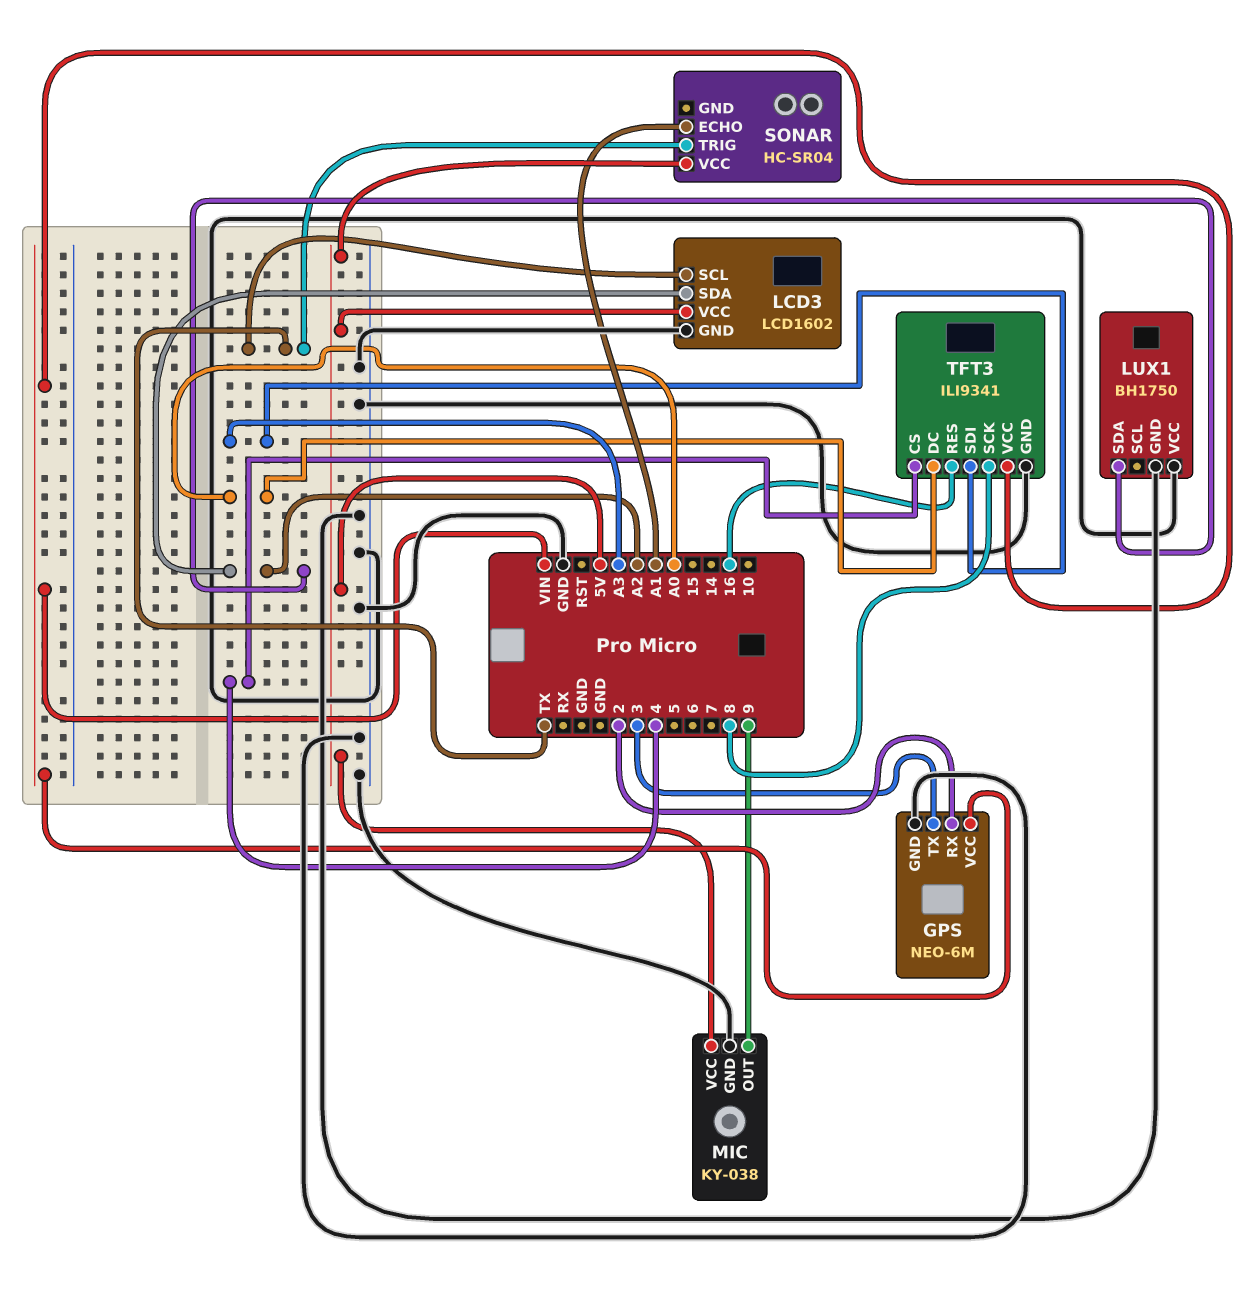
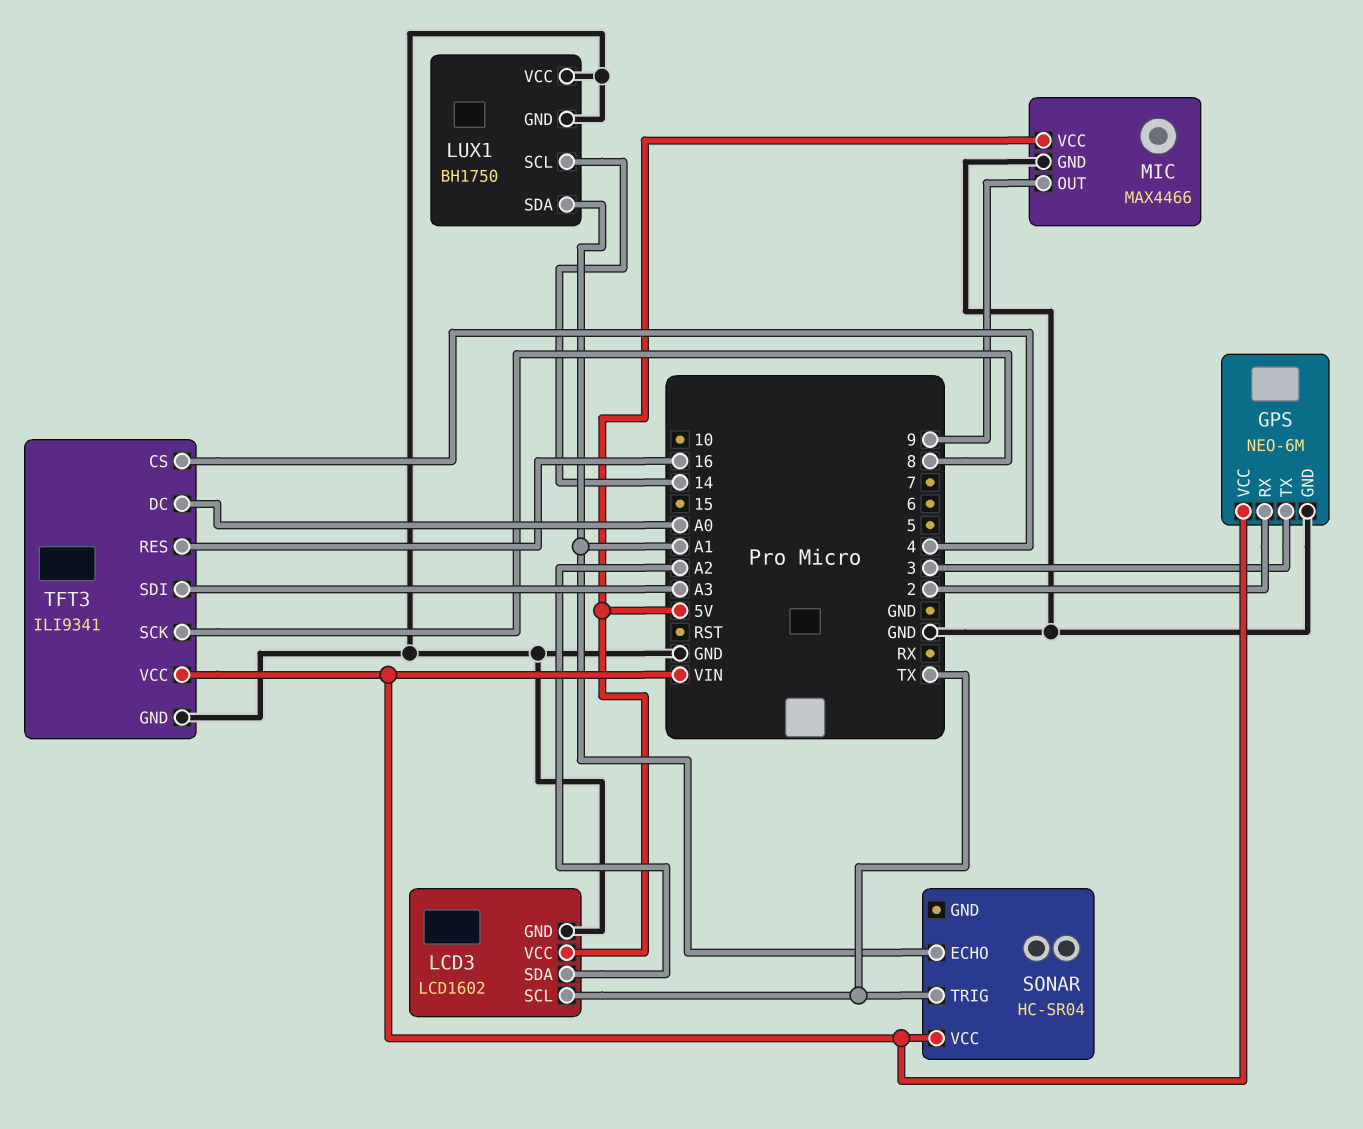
LUX1 pin SCL: none -> 14
LUX1 pin SDA: A2 -> A1
MIC: KY-038 -> MAX4466
SONAR pin VCC: 5V -> VIN

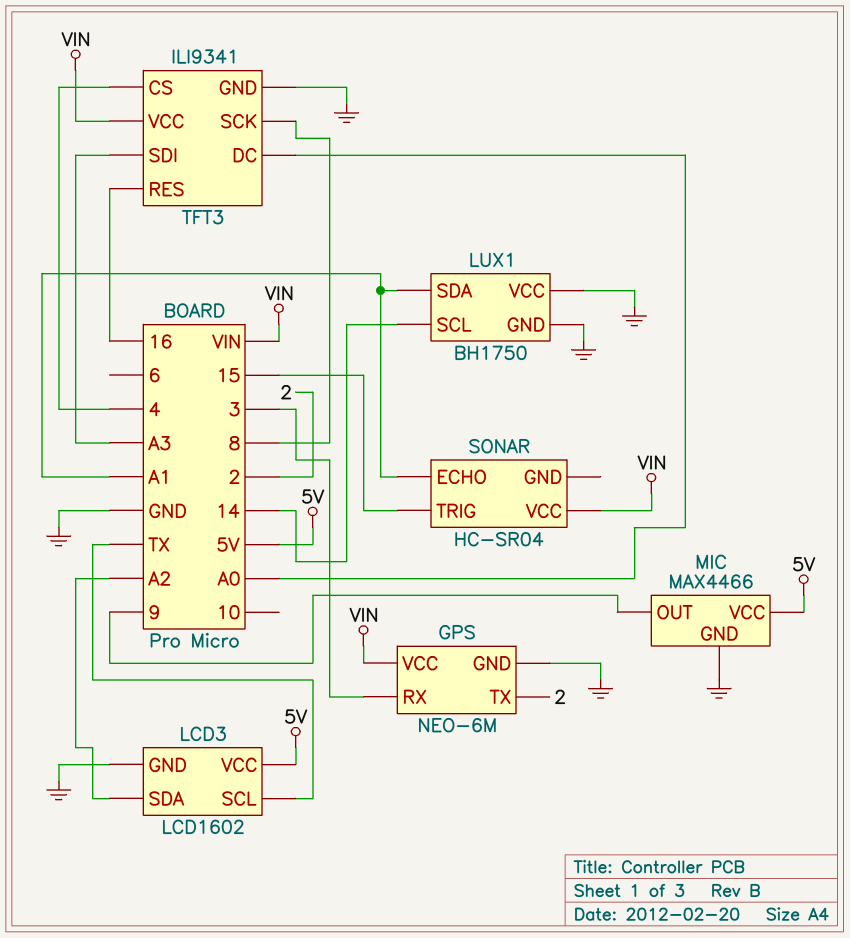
GPS pin RX: 2 -> 3
GPS pin TX: 3 -> 2
SONAR pin TRIG: TX -> 15

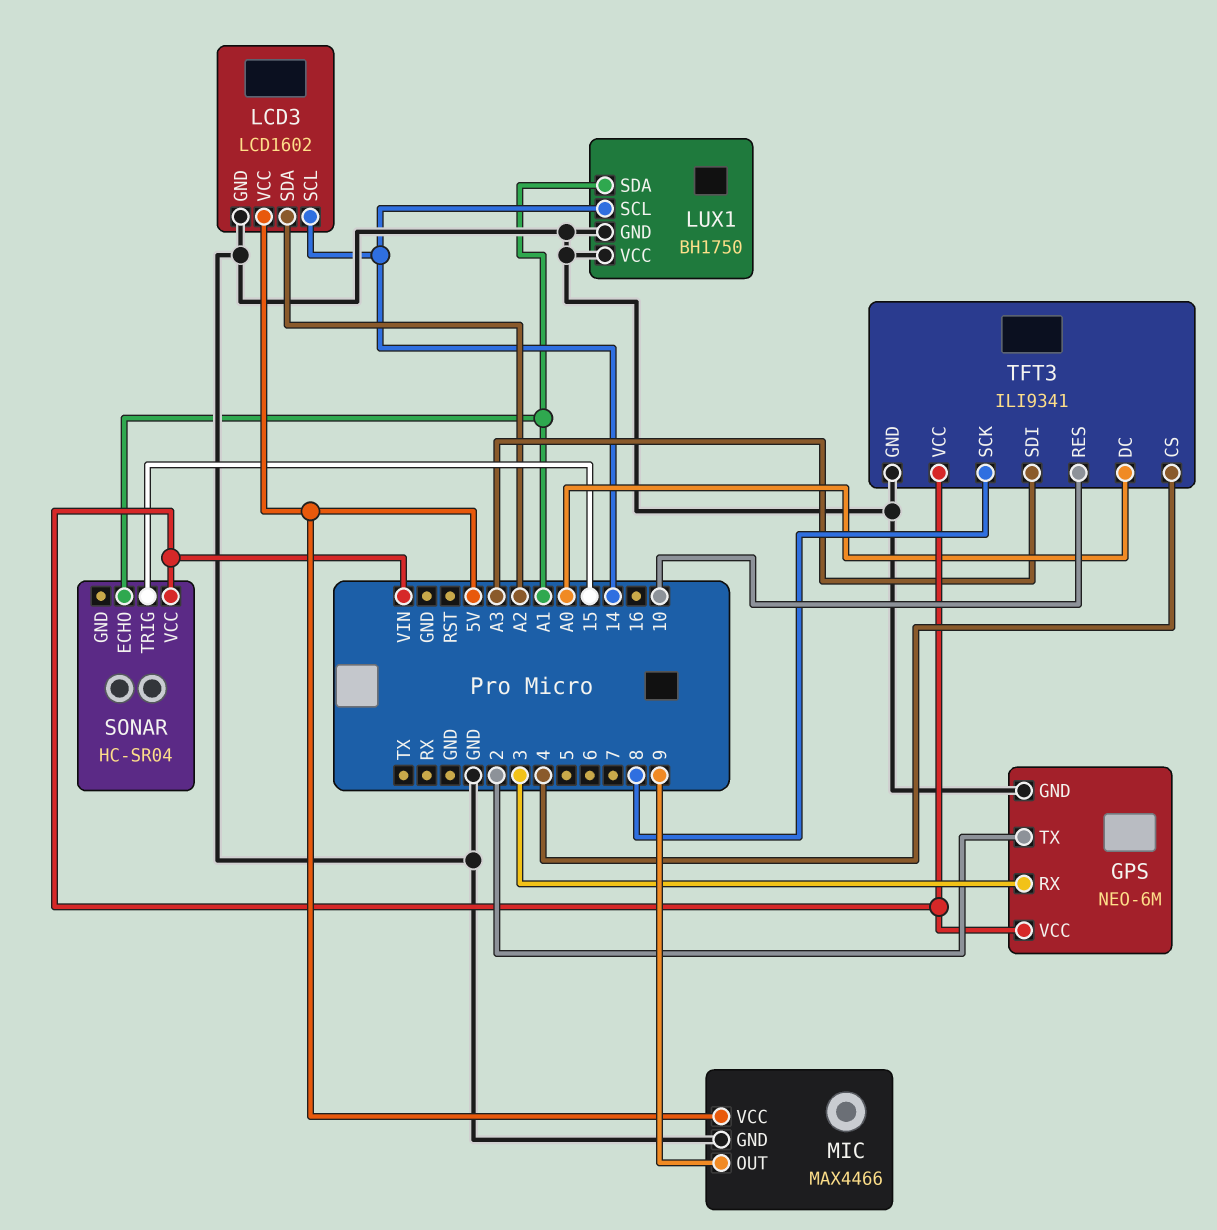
LCD3 pin SCL: TX -> 14
TFT3 pin RES: 16 -> 10

